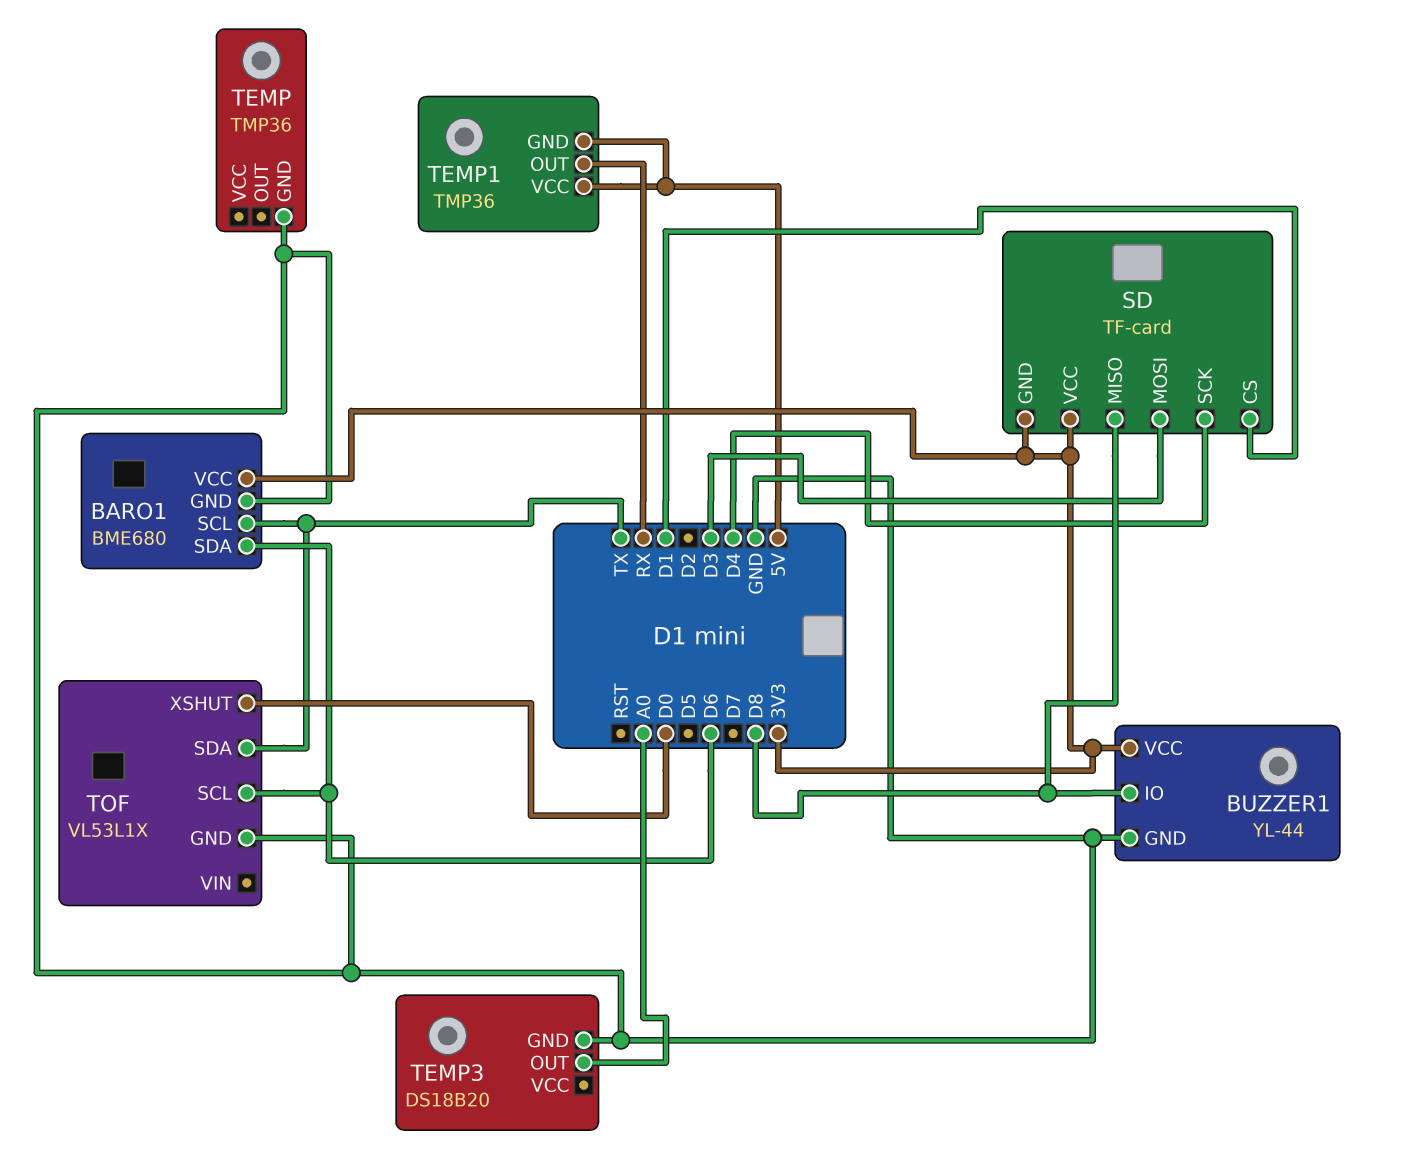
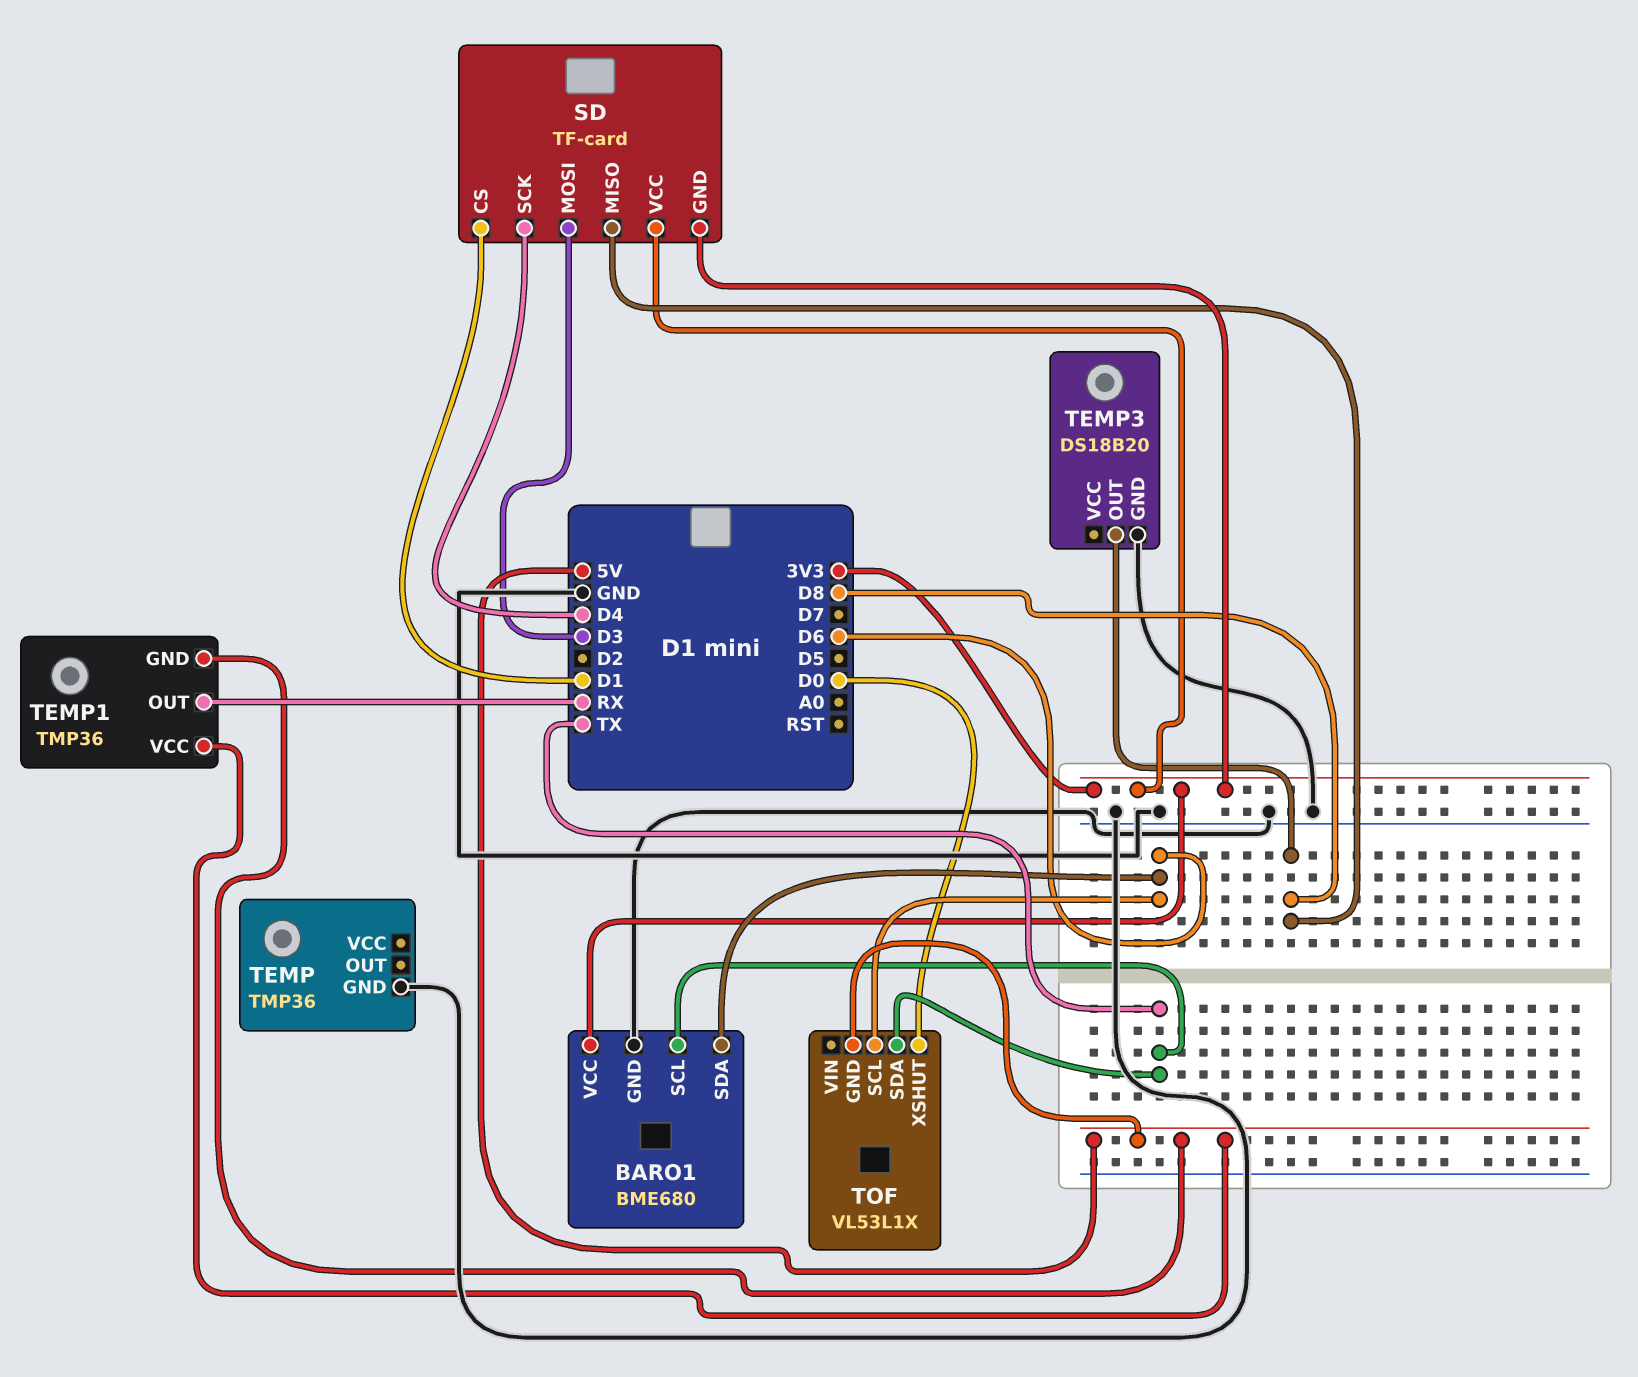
BUZZER1: YL-44 -> none
BUZZER1 pin GND: GND -> none
BUZZER1 pin IO: D8 -> none
BUZZER1 pin VCC: 3V3 -> none
TEMP3 pin OUT: A0 -> D8
TOF pin GND: GND -> 5V

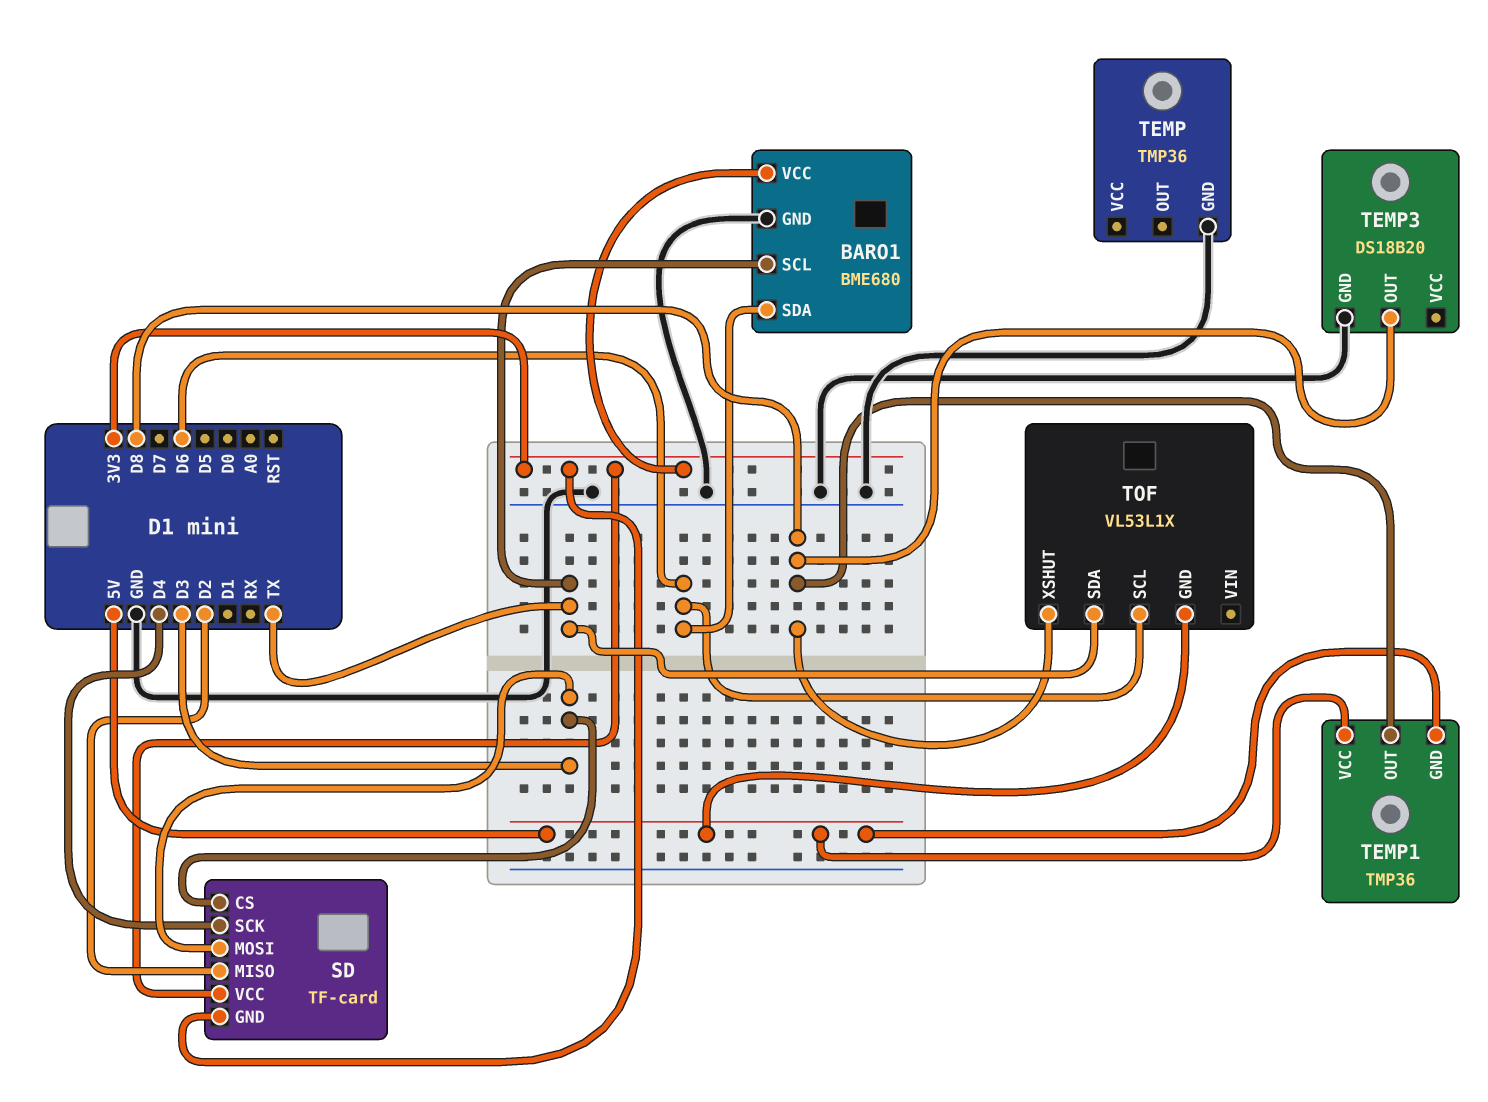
SD pin CS: D1 -> D3
SD pin MISO: D8 -> D2
TEMP1 pin OUT: RX -> D8
TOF pin XSHUT: D0 -> D8

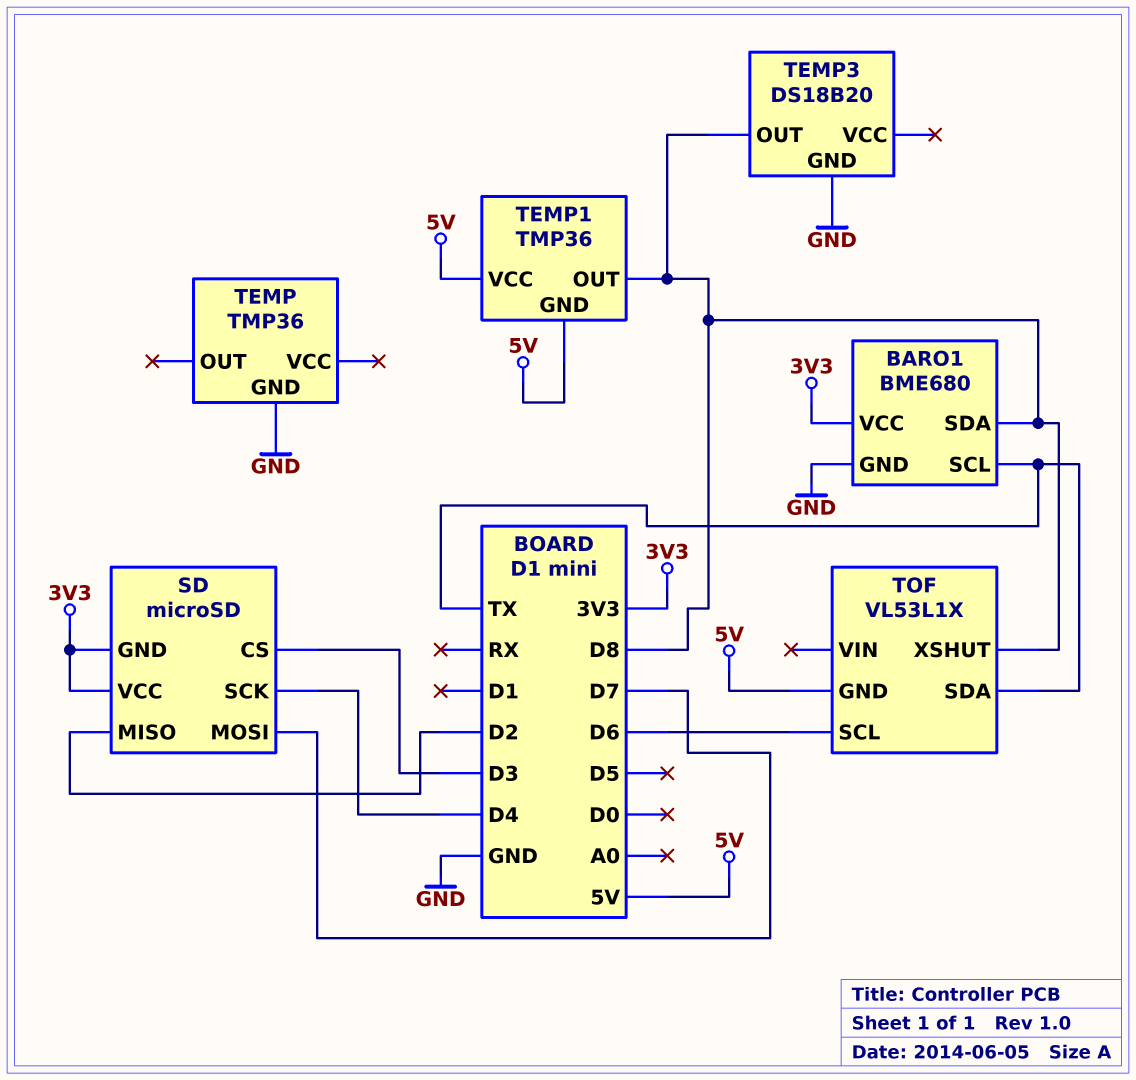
BARO1 pin SDA: D6 -> D8
SD: TF-card -> microSD
SD pin MOSI: D3 -> D7

